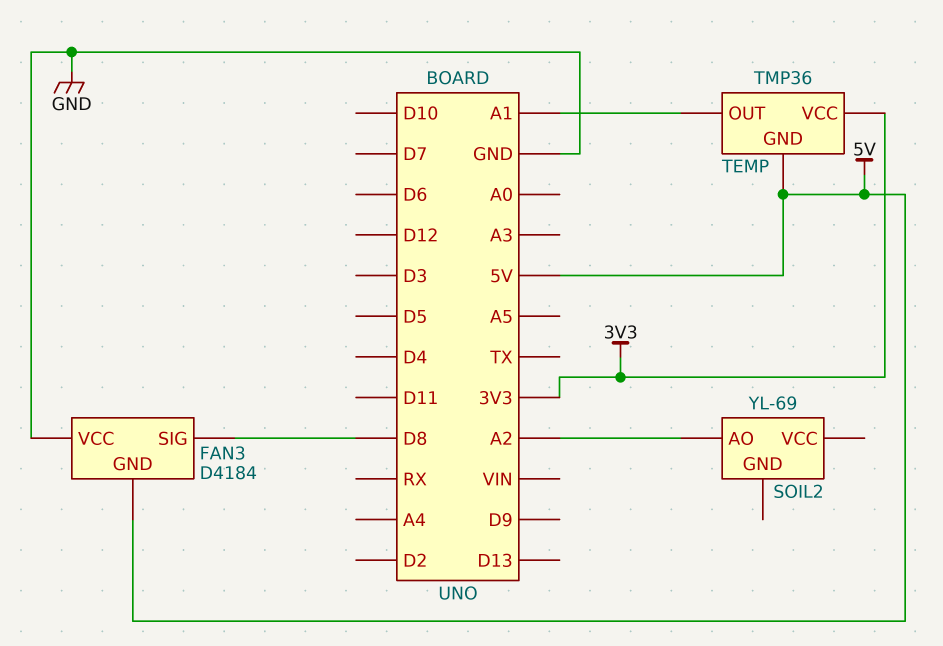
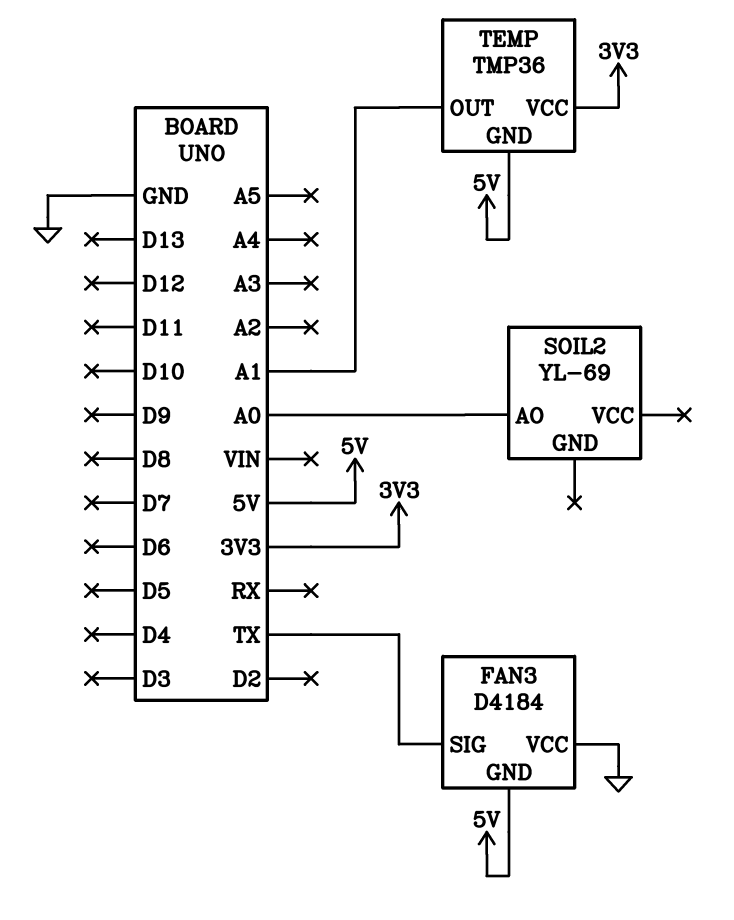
FAN3 pin SIG: D8 -> TX
SOIL2 pin AO: A2 -> A0

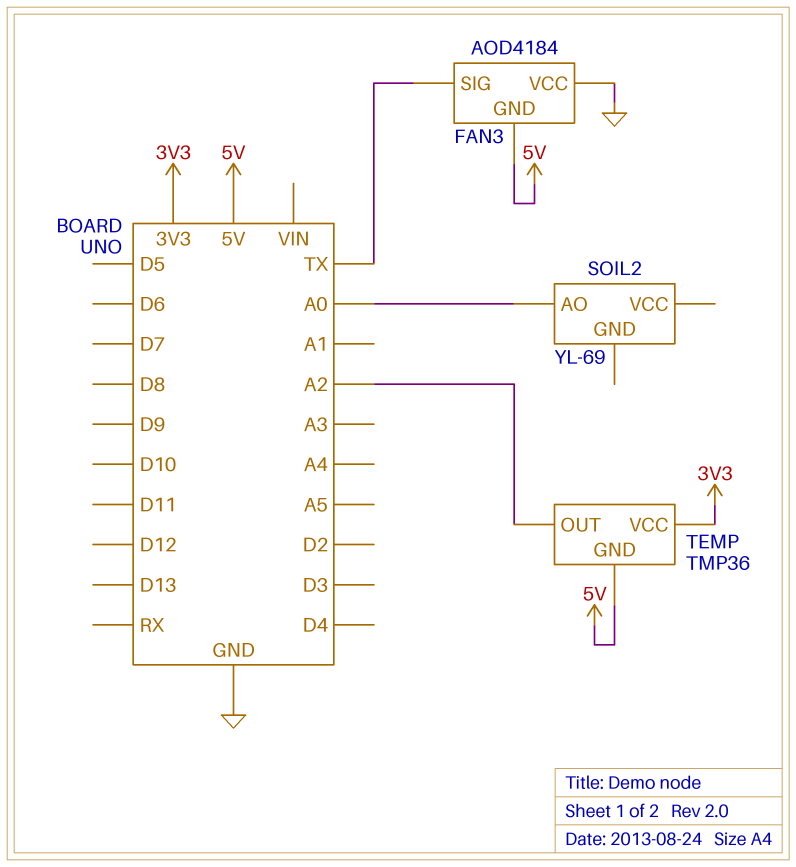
FAN3: D4184 -> AOD4184
TEMP pin OUT: A1 -> A2

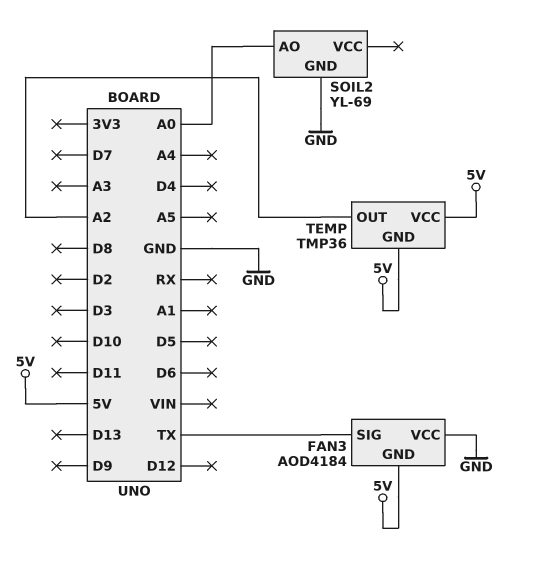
SOIL2 pin GND: none -> GND
TEMP pin VCC: 3V3 -> 5V

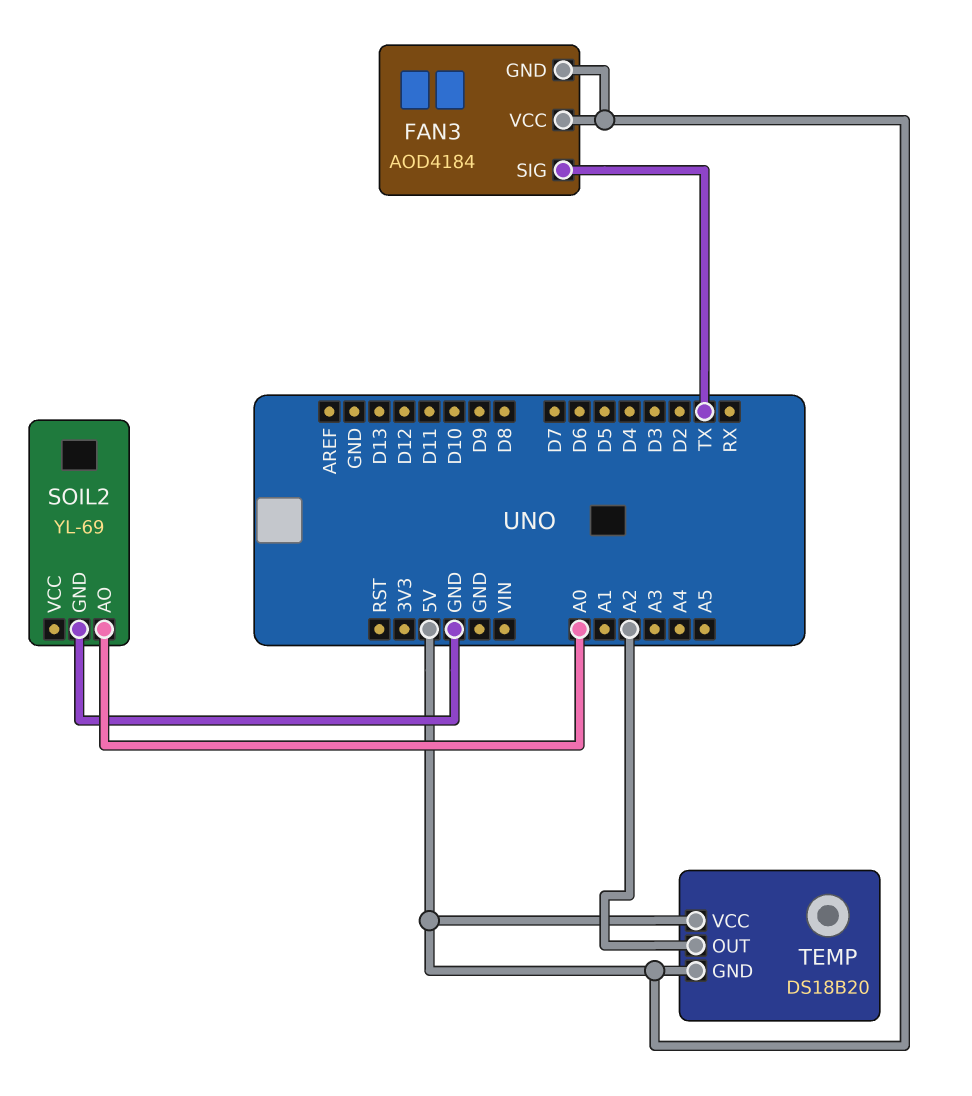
FAN3 pin VCC: GND -> 5V
TEMP: TMP36 -> DS18B20

